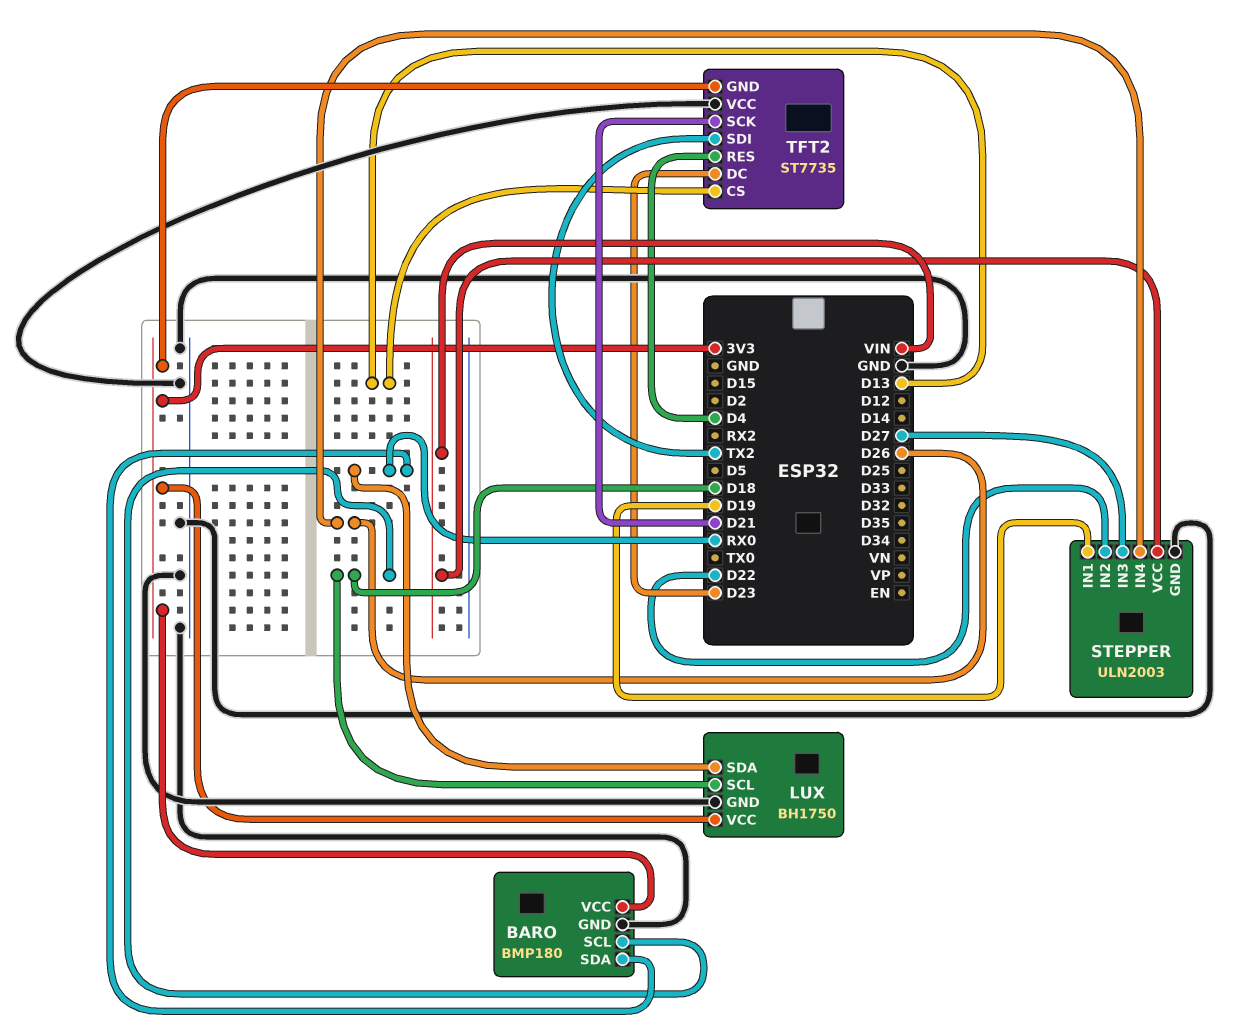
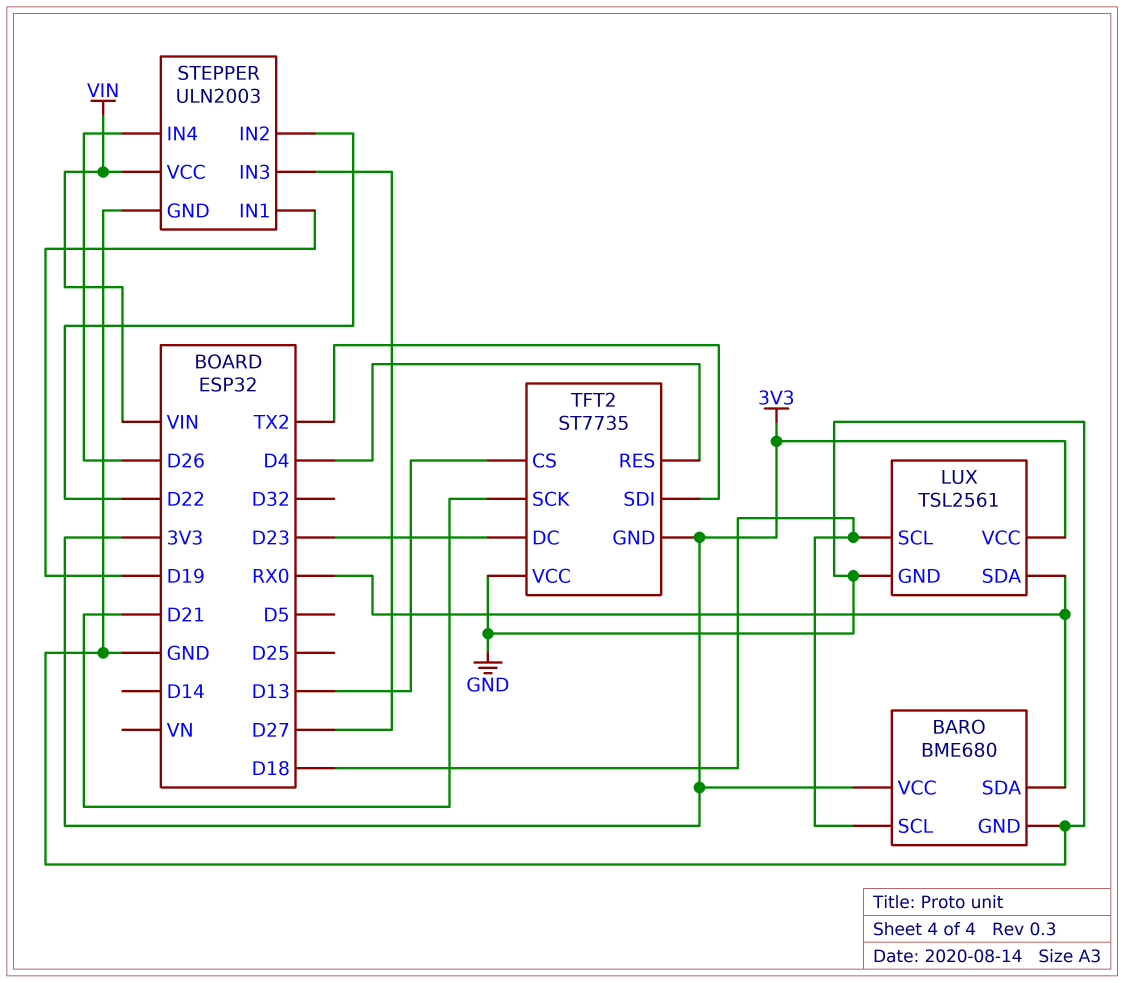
BARO: BMP180 -> BME680
LUX: BH1750 -> TSL2561

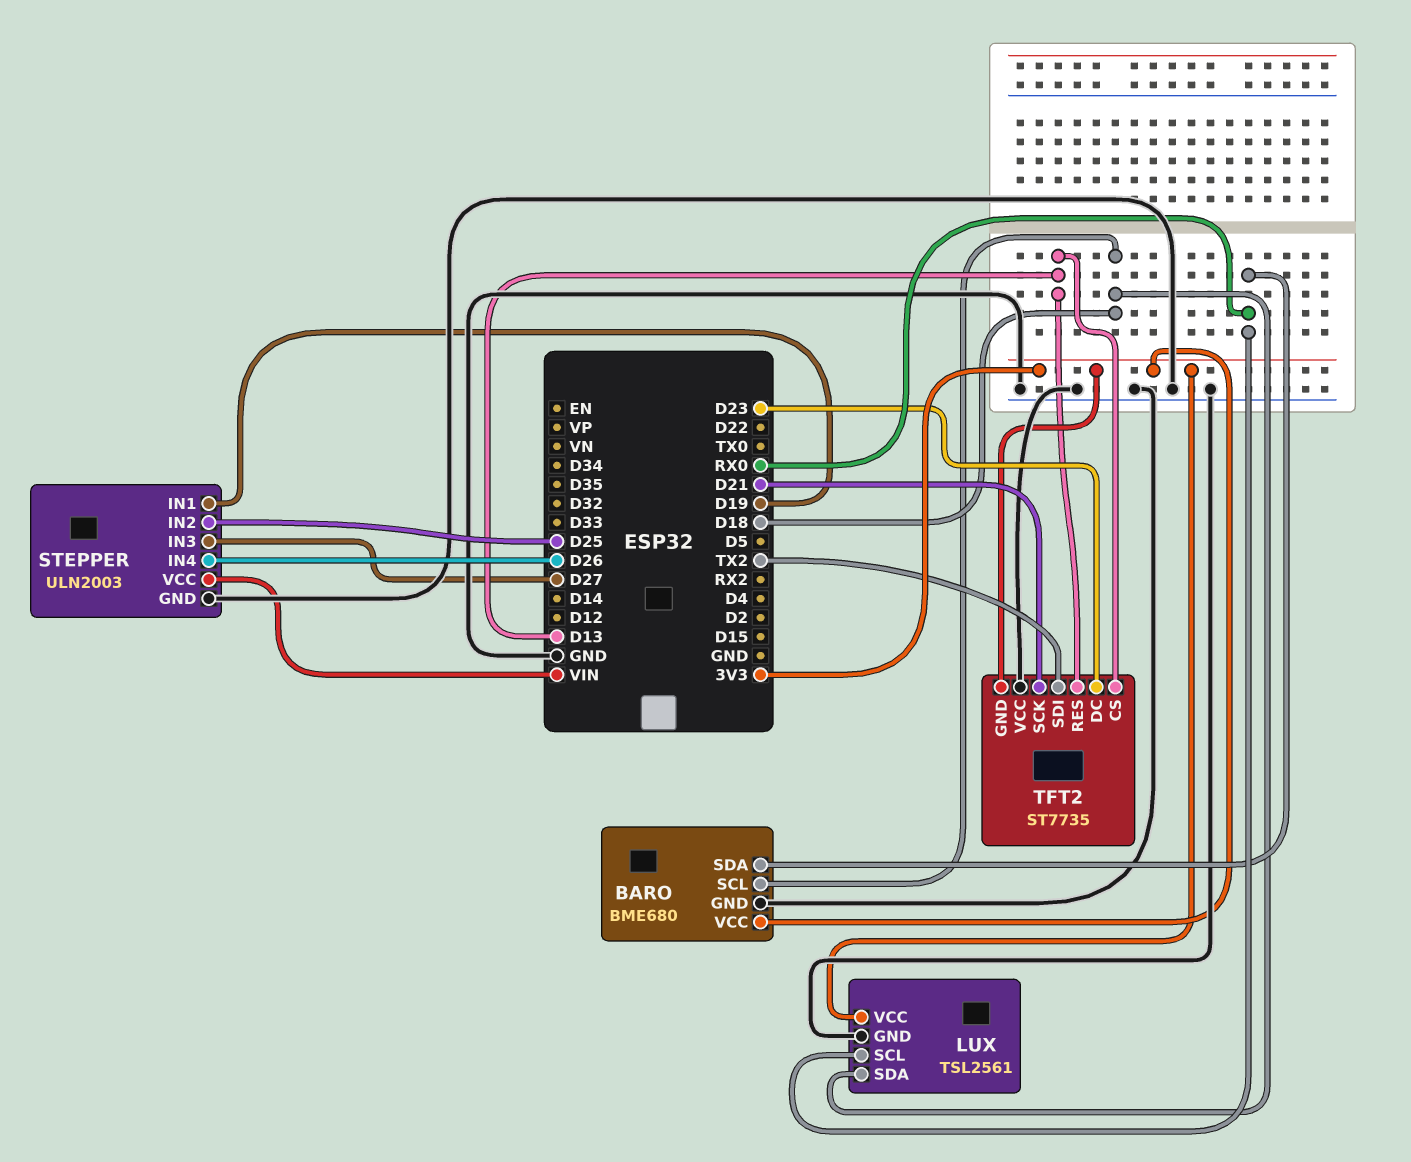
LUX pin SCL: D18 -> RX0
LUX pin SDA: RX0 -> D18
STEPPER pin IN2: D22 -> D25
TFT2 pin RES: D4 -> D13

